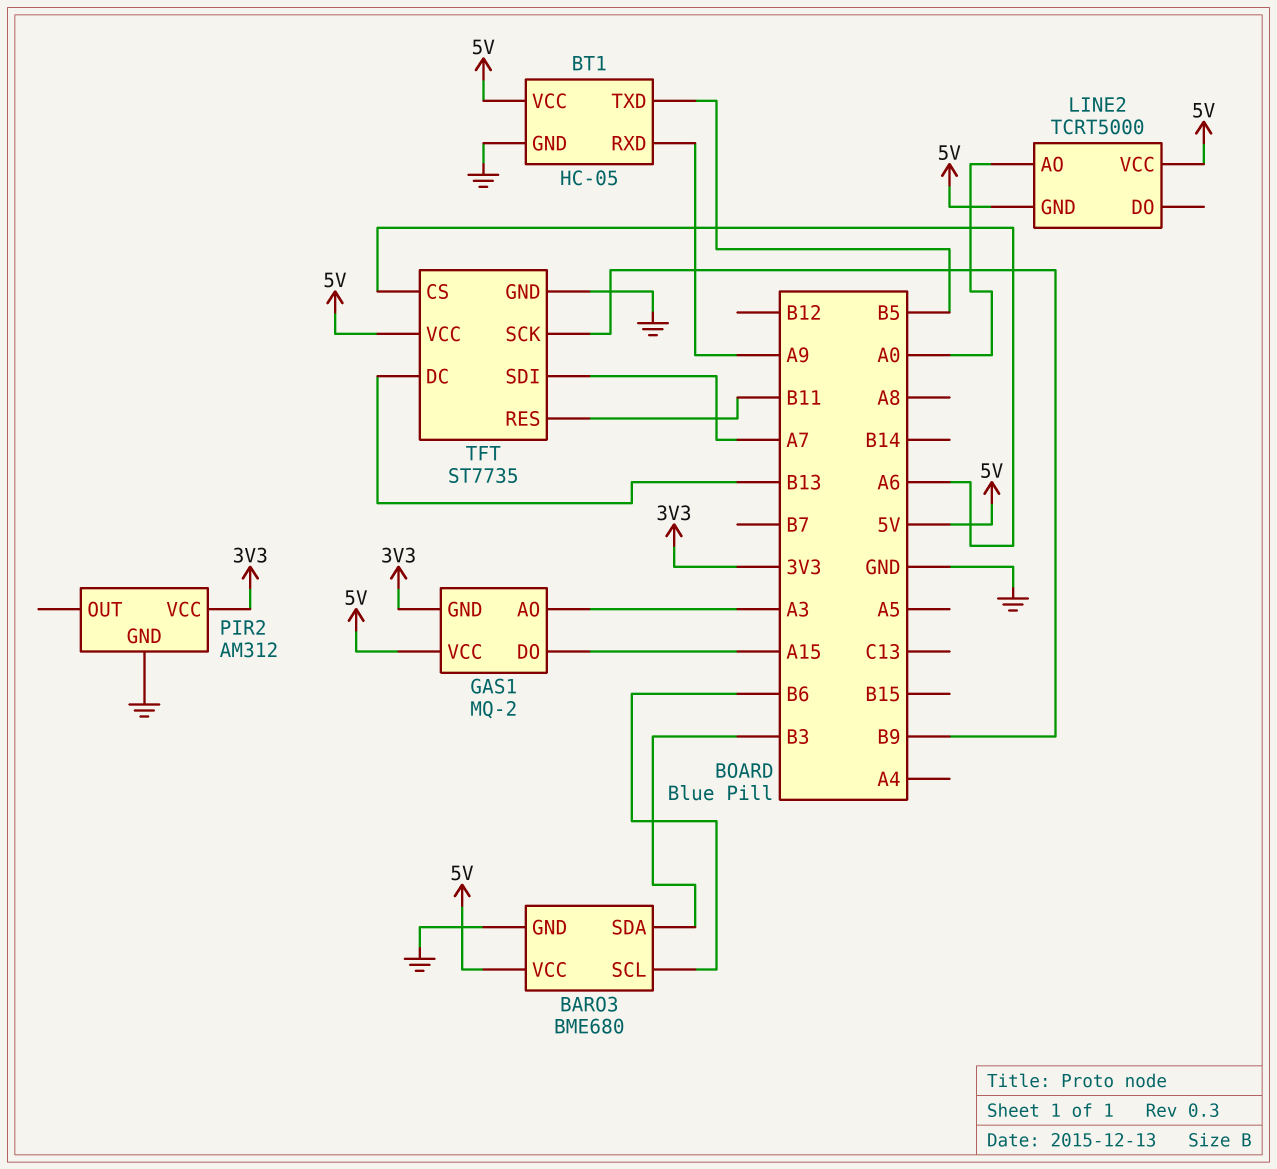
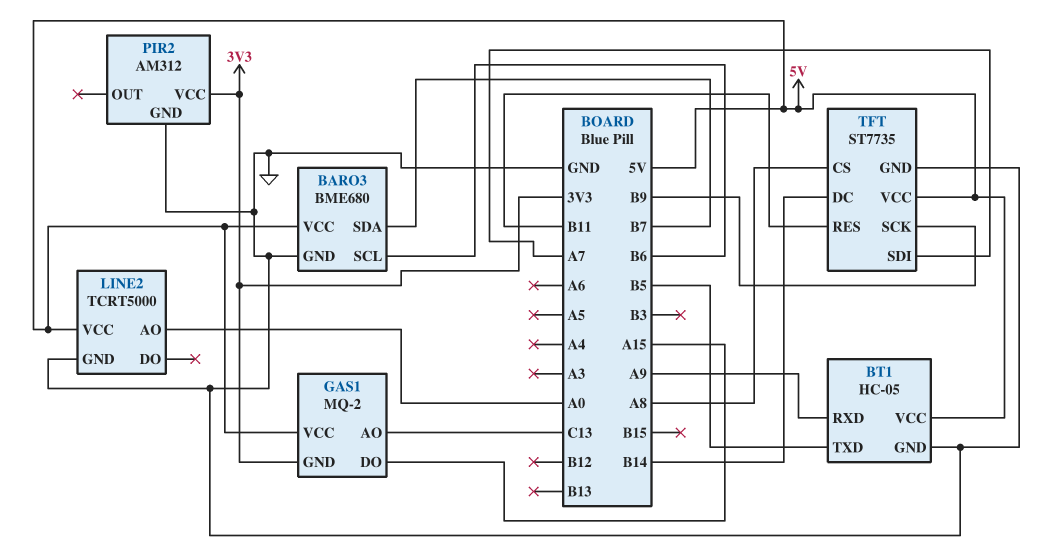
BARO3 pin SDA: B3 -> B7
GAS1 pin AO: A3 -> C13
LINE2 pin GND: 5V -> GND
TFT pin CS: A6 -> A8
TFT pin DC: B13 -> B14

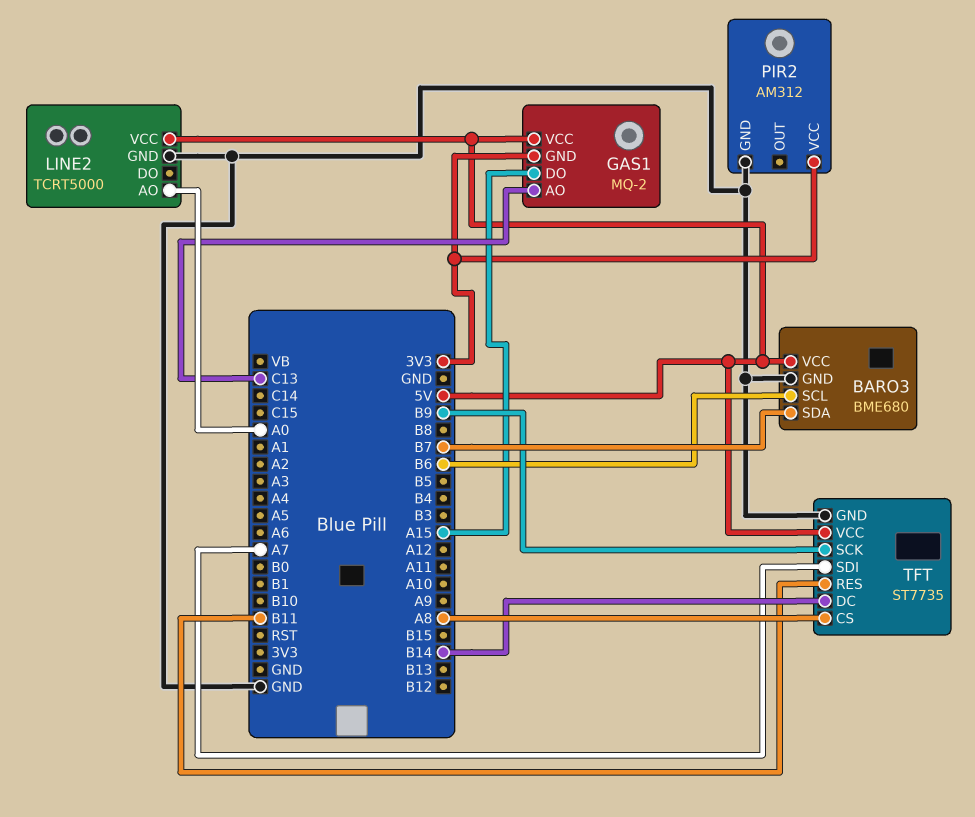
BT1: HC-05 -> none
BT1 pin GND: GND -> none
BT1 pin RXD: A9 -> none
BT1 pin TXD: B5 -> none
BT1 pin VCC: 5V -> none

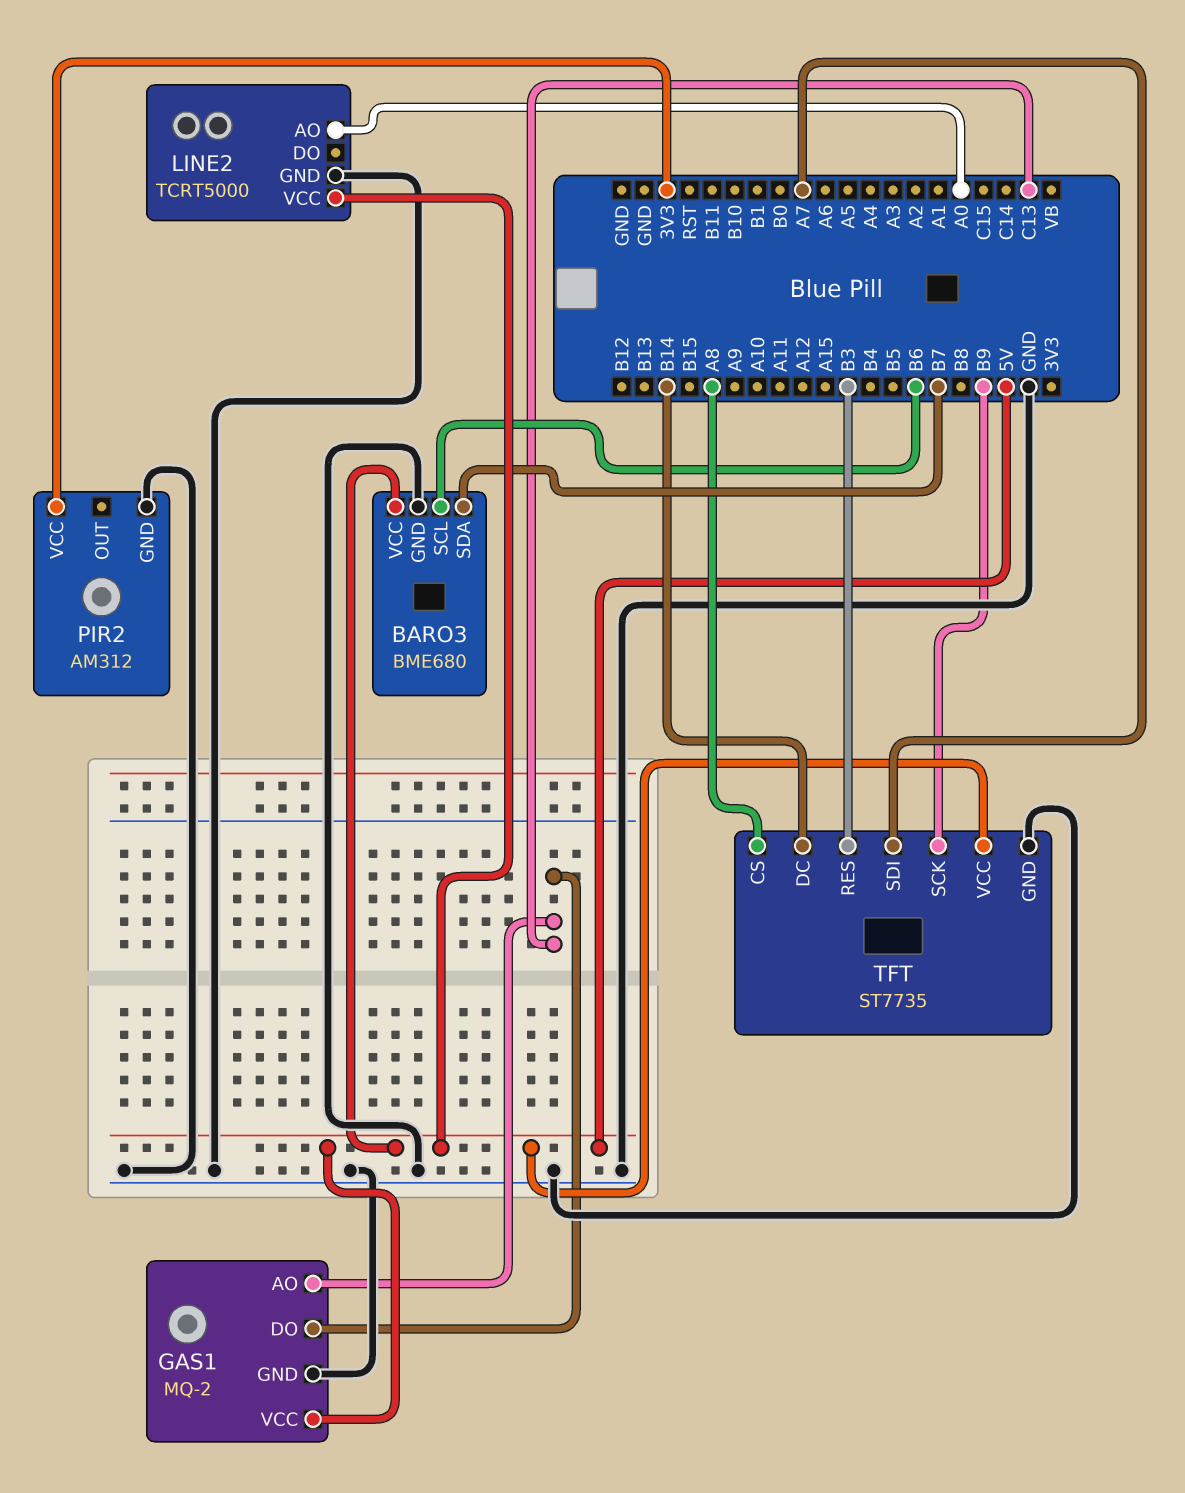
GAS1 pin DO: A15 -> C13
GAS1 pin GND: 3V3 -> GND
TFT pin RES: B11 -> B3

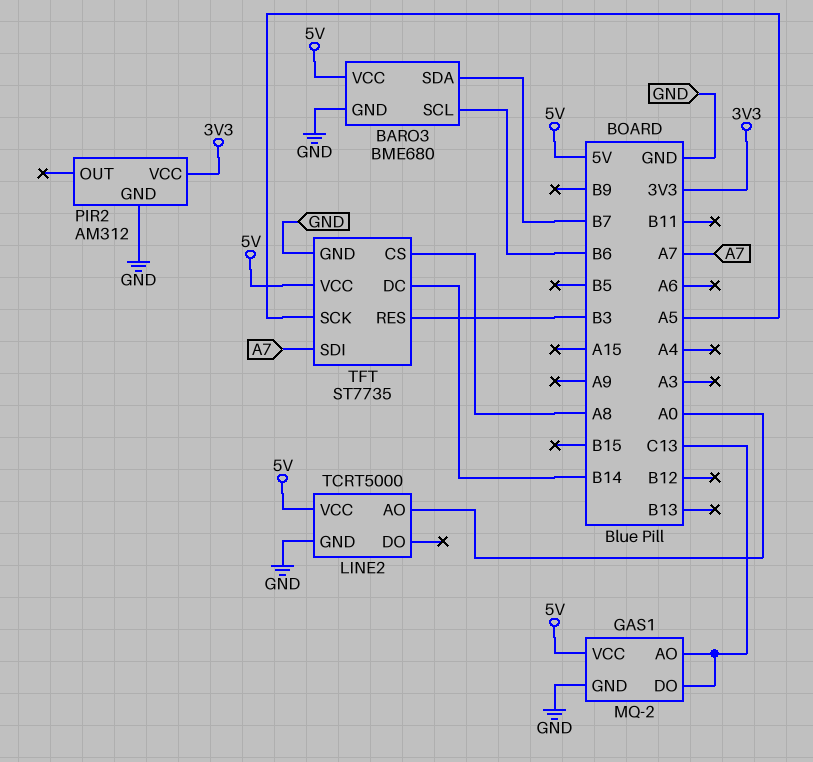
TFT pin SCK: B9 -> A5

